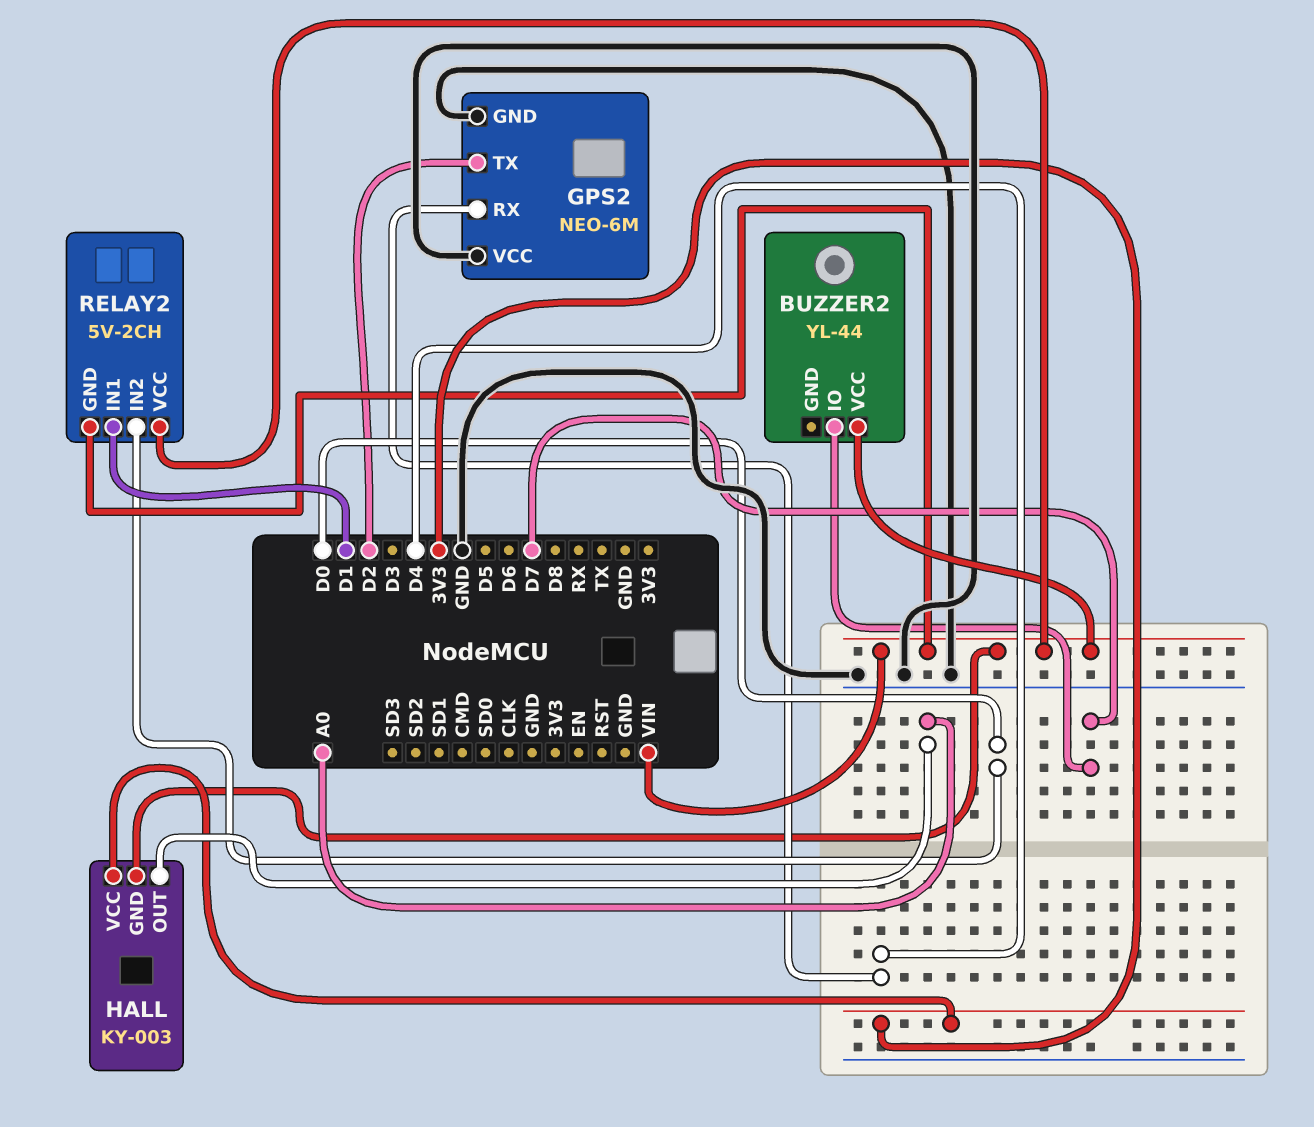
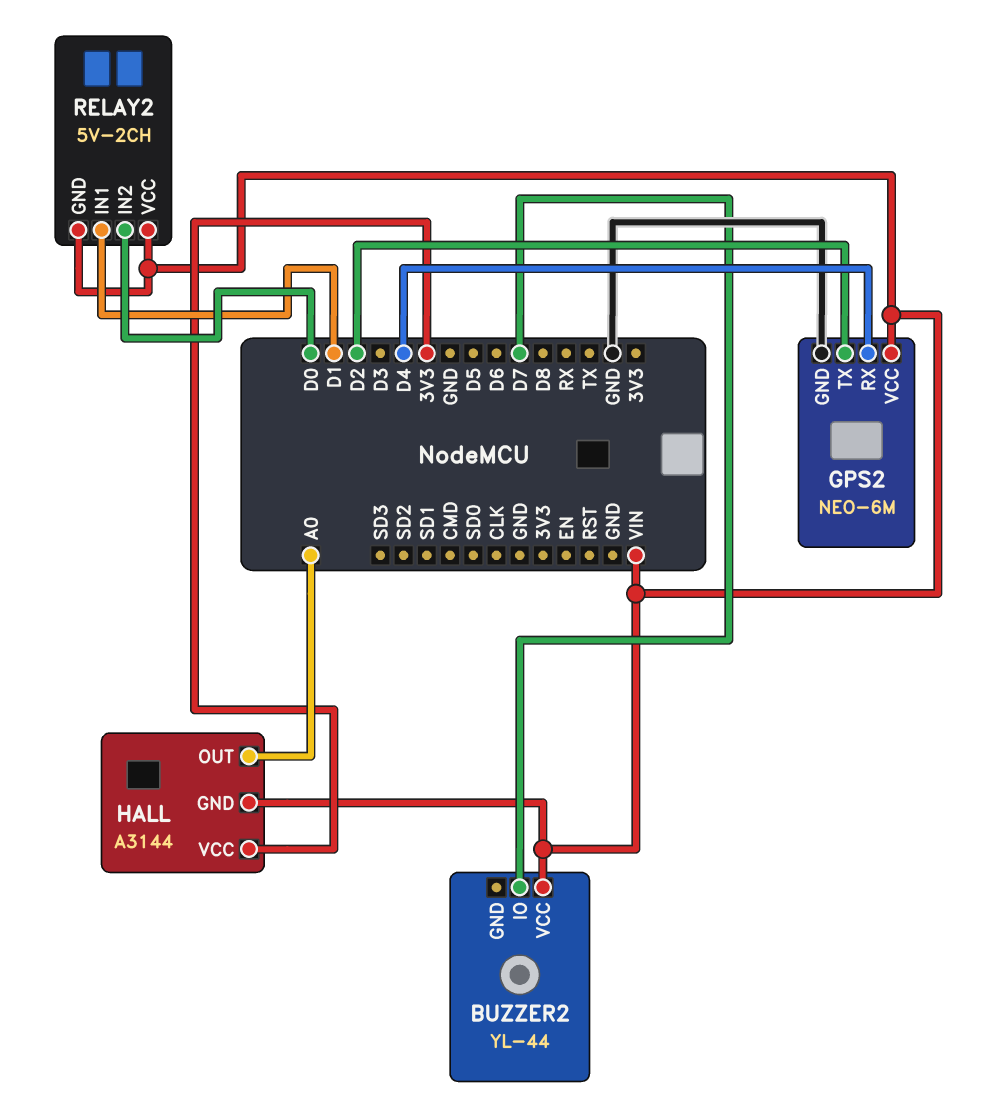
GPS2 pin VCC: GND -> VIN
HALL: KY-003 -> A3144

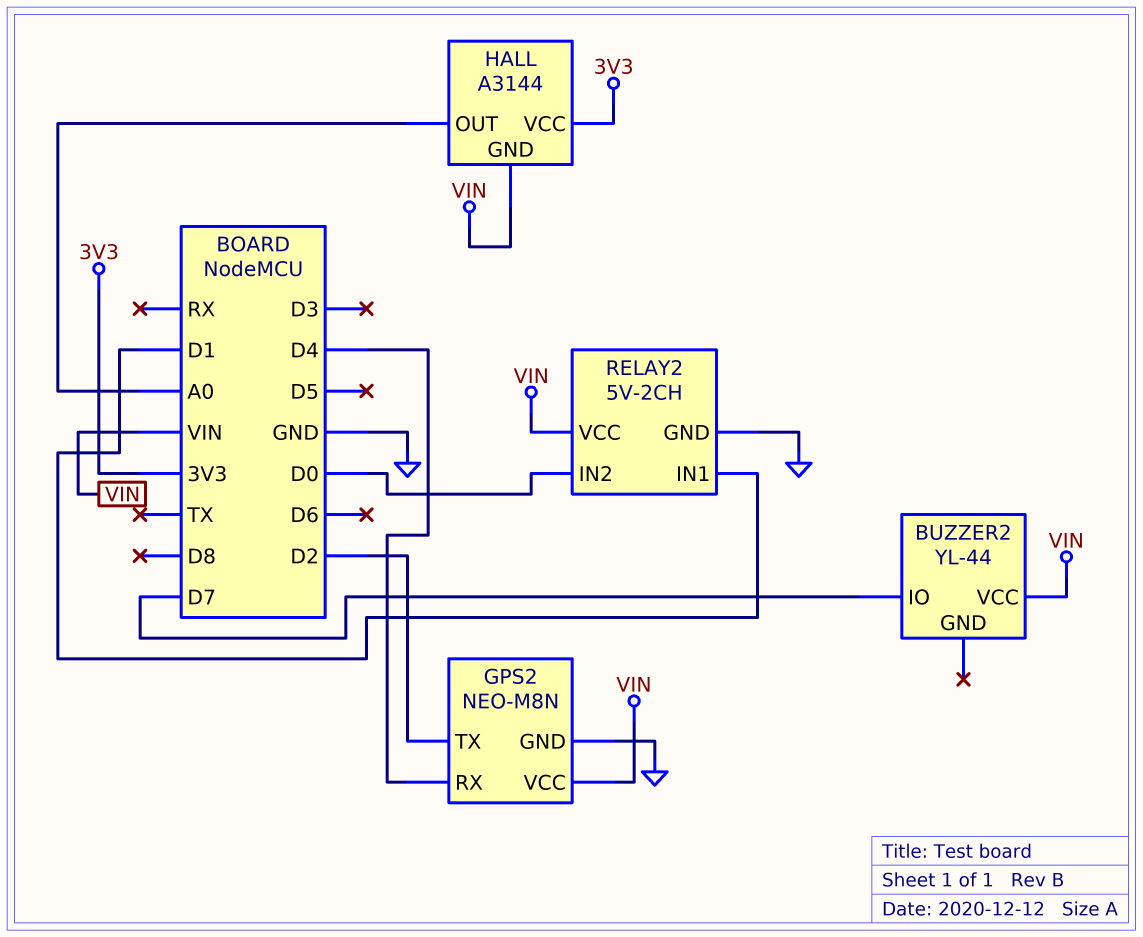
GPS2: NEO-6M -> NEO-M8N
RELAY2 pin GND: VIN -> GND

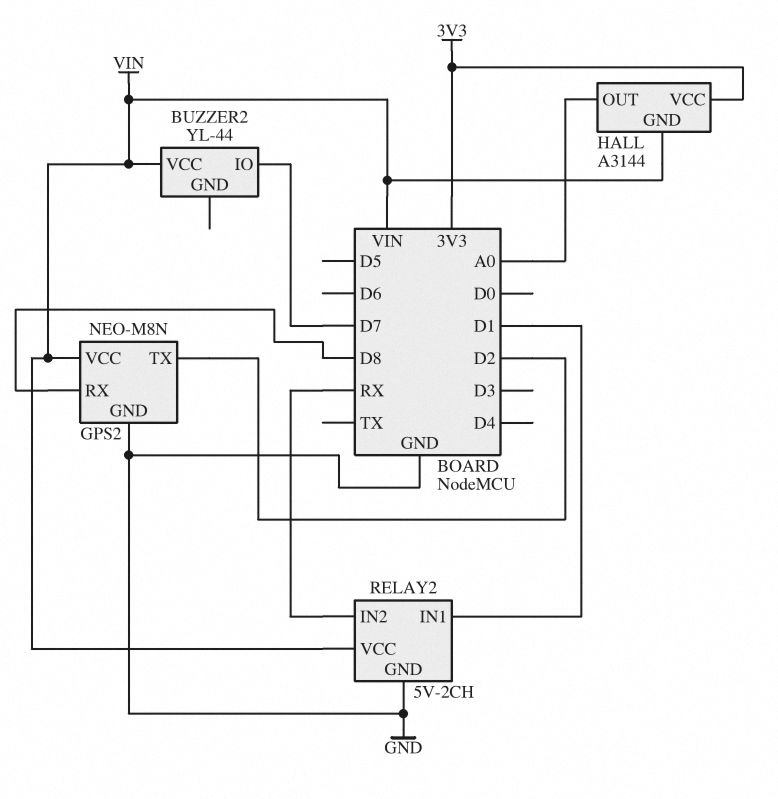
GPS2 pin RX: D4 -> D8
RELAY2 pin IN2: D0 -> RX

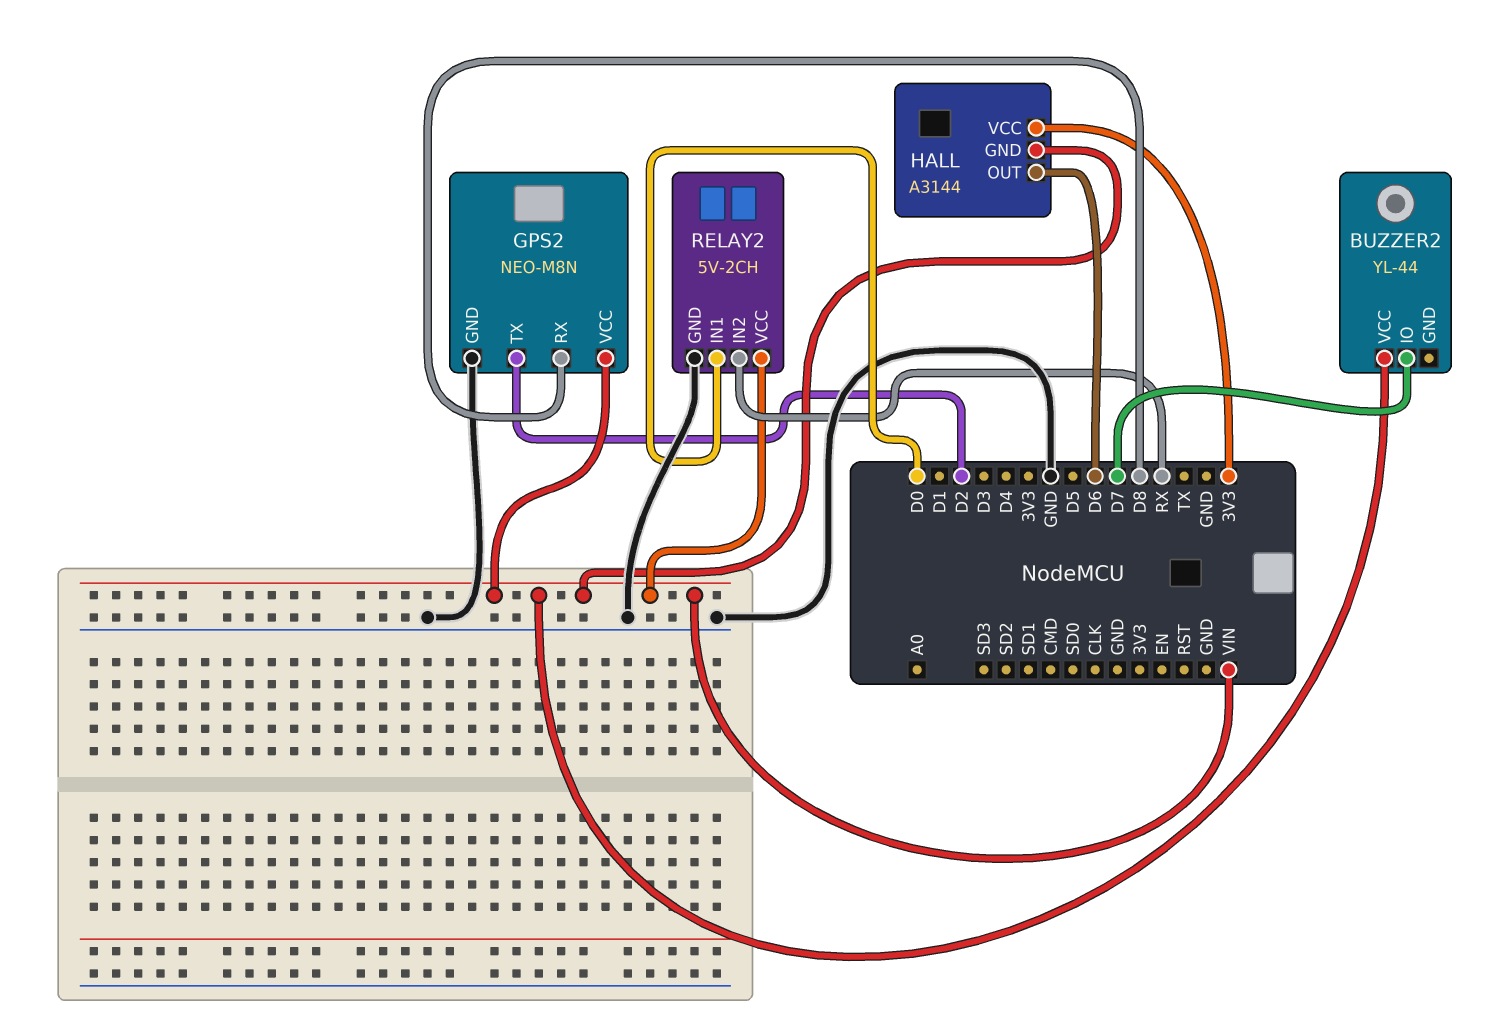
HALL pin OUT: A0 -> D6
RELAY2 pin IN1: D1 -> D0

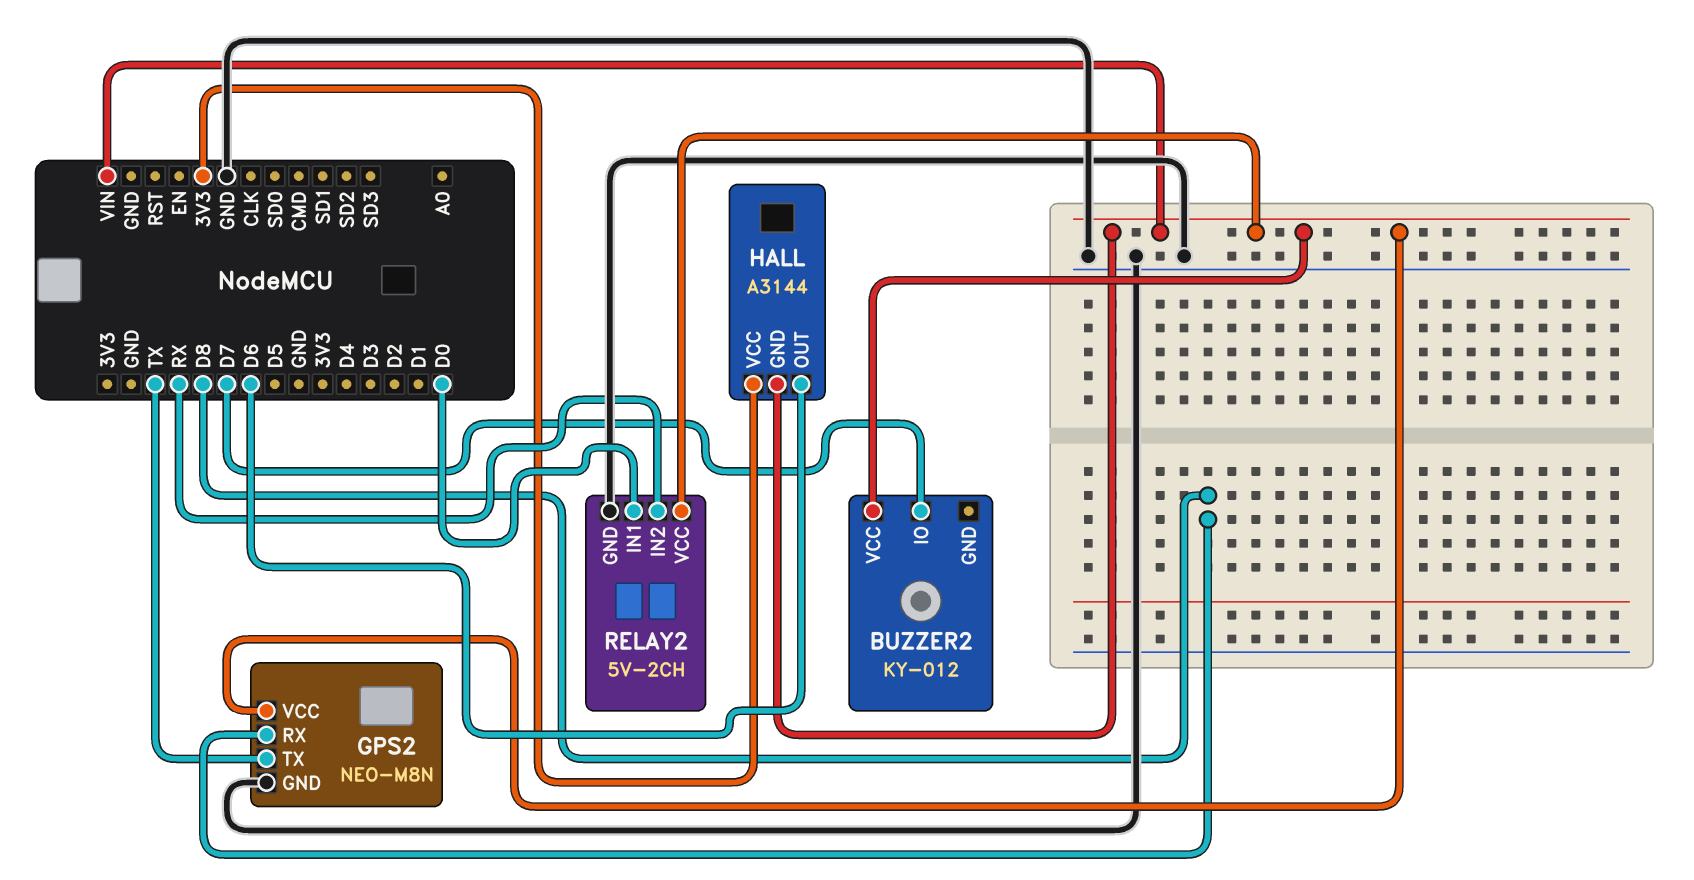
BUZZER2: YL-44 -> KY-012
GPS2 pin TX: D2 -> TX

